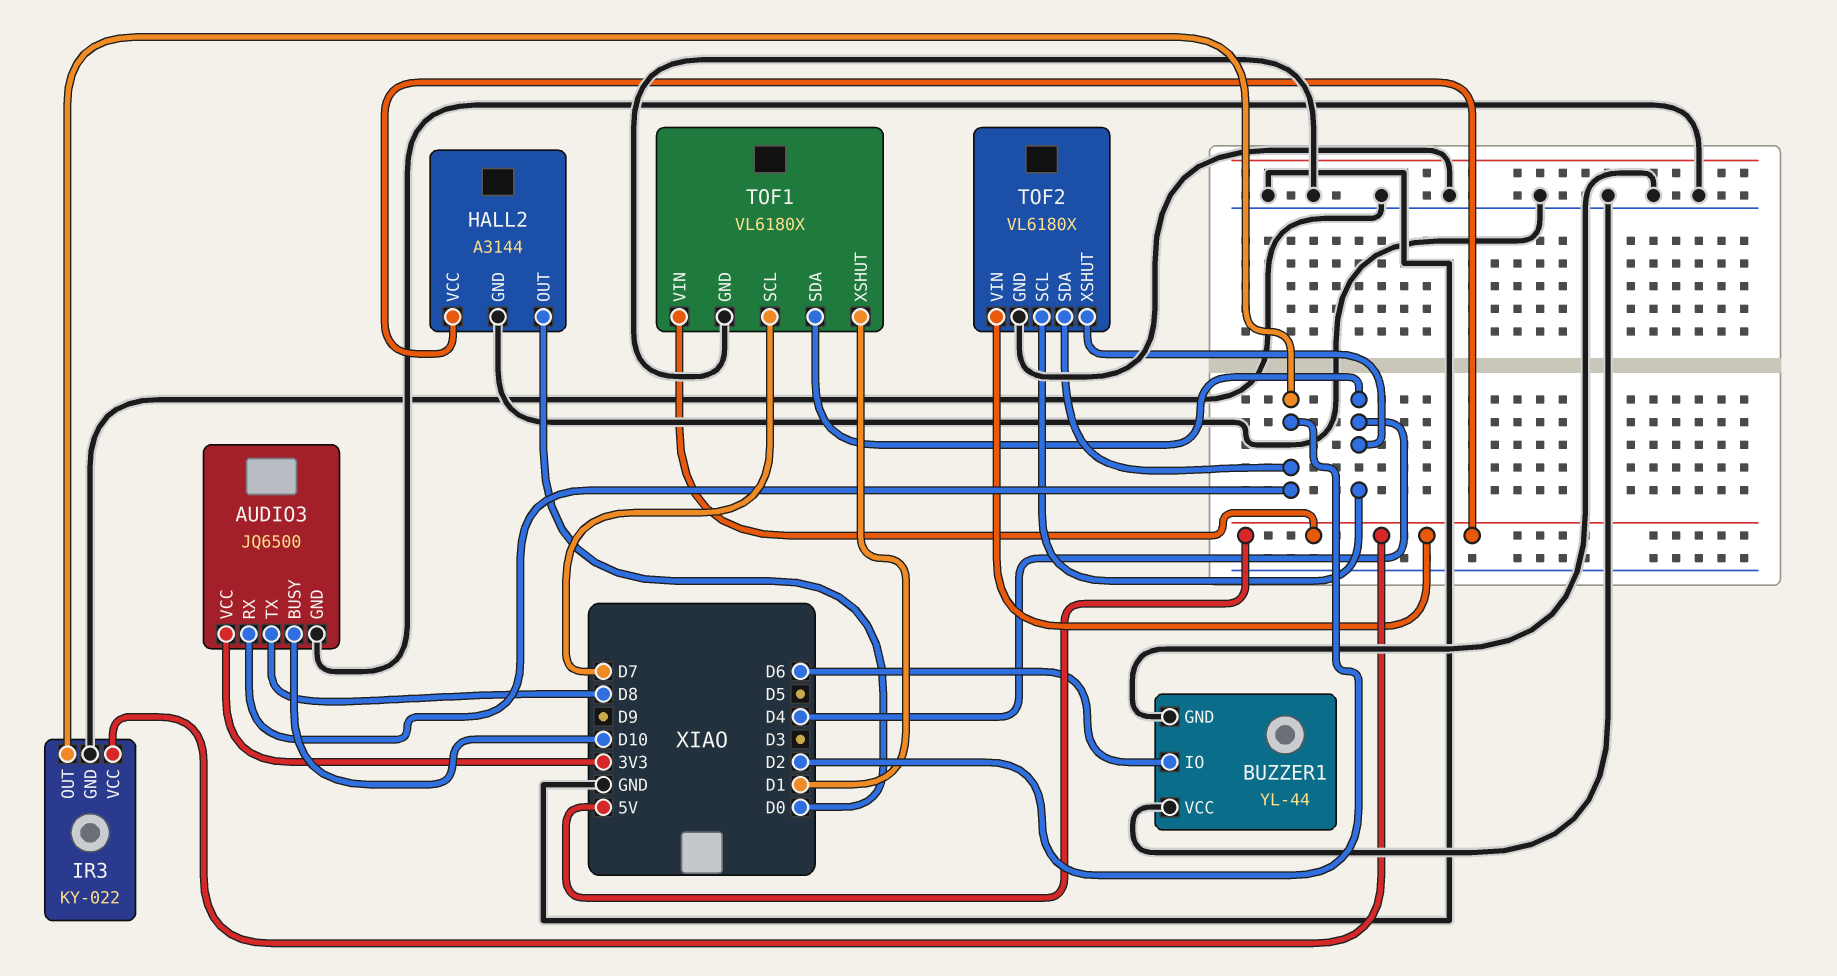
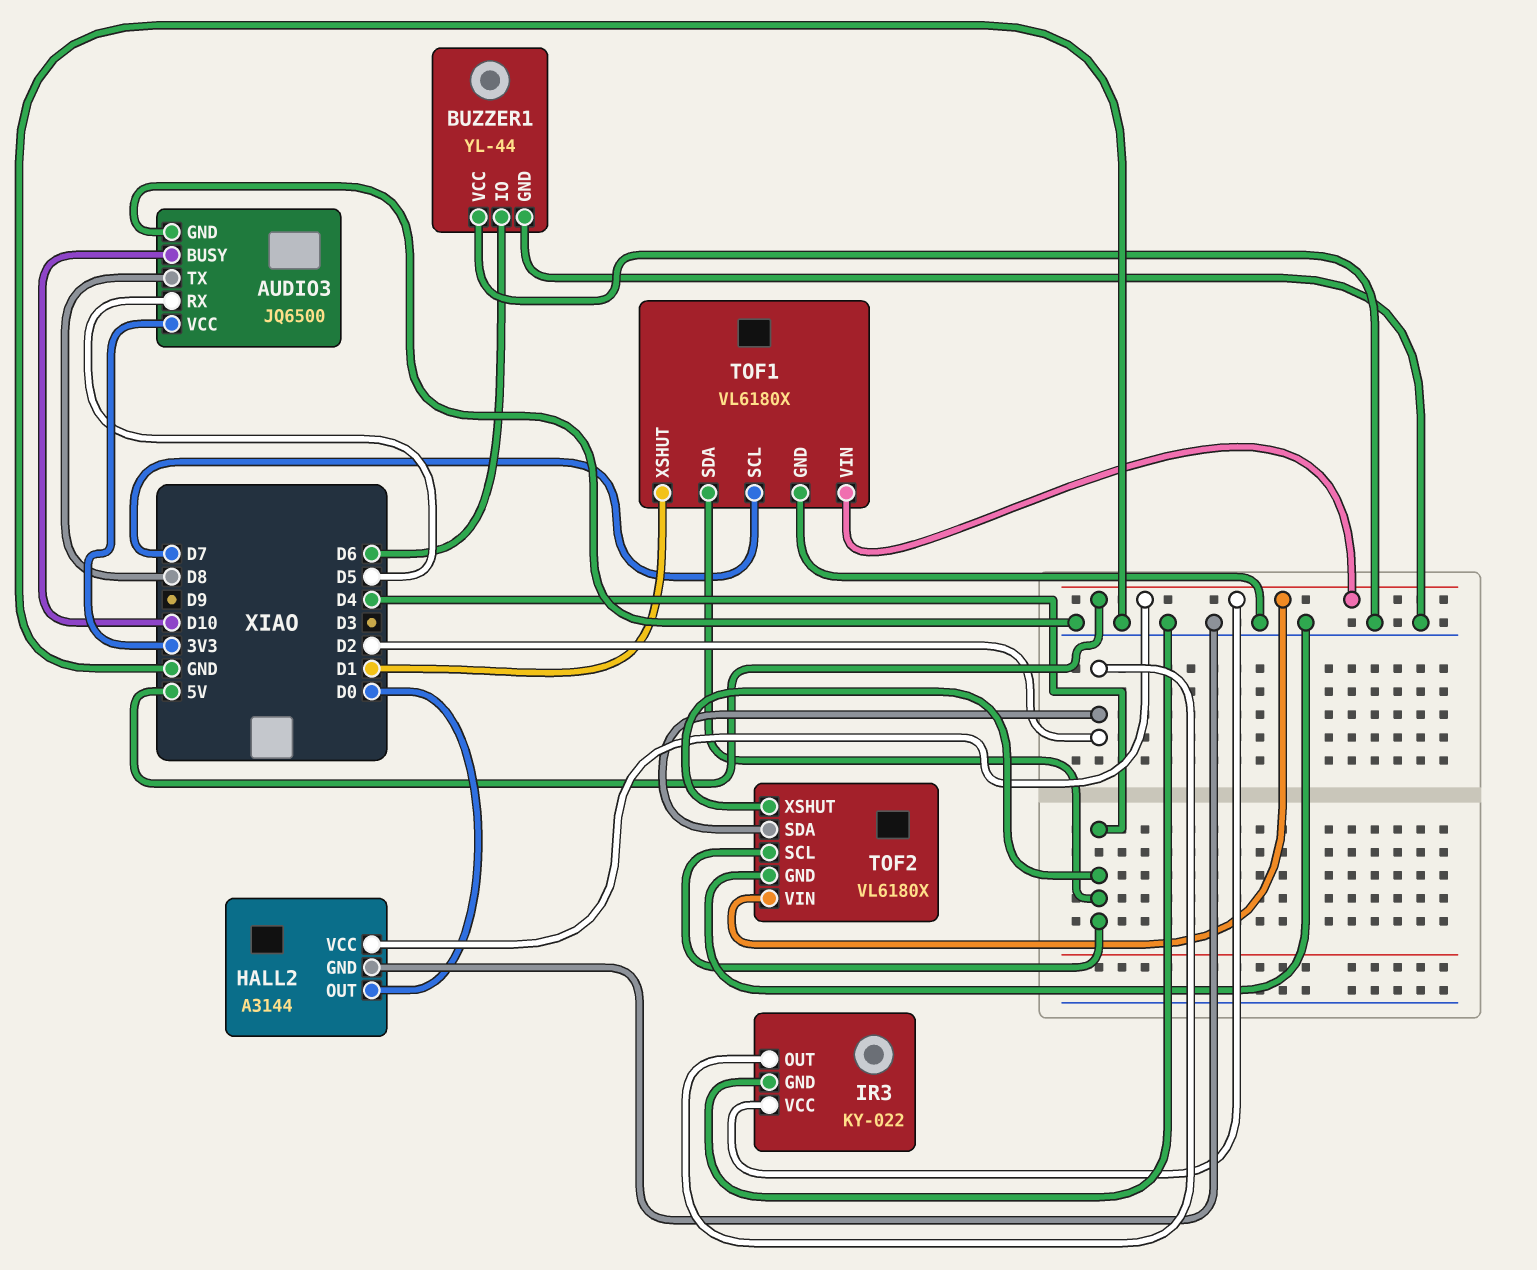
AUDIO3 pin RX: D2 -> D5

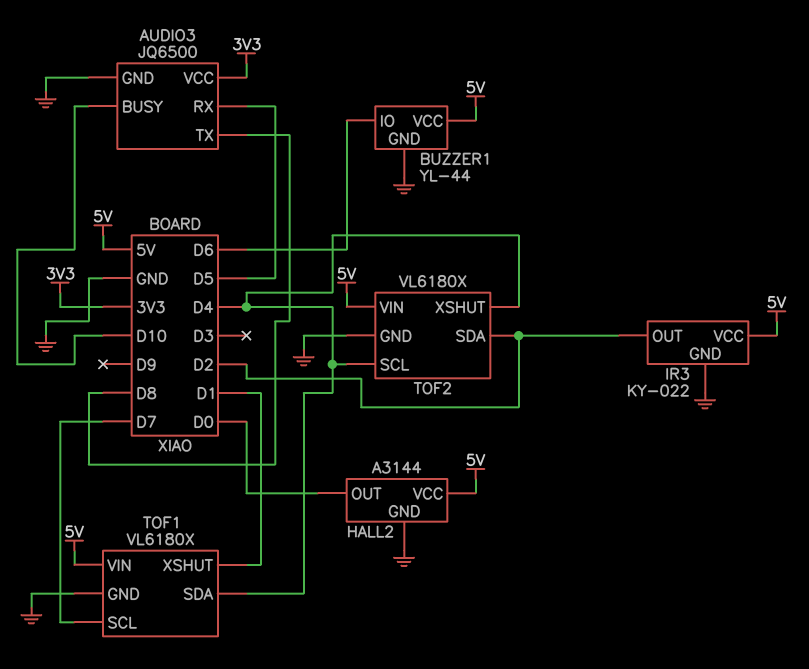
BUZZER1 pin VCC: GND -> 5V

